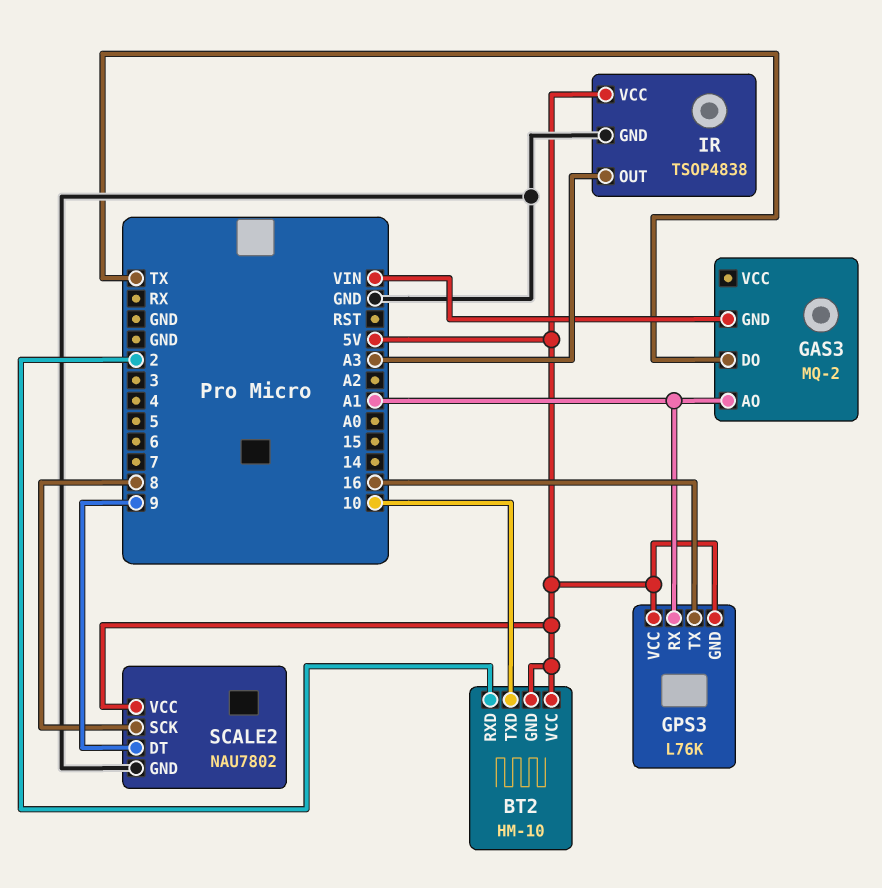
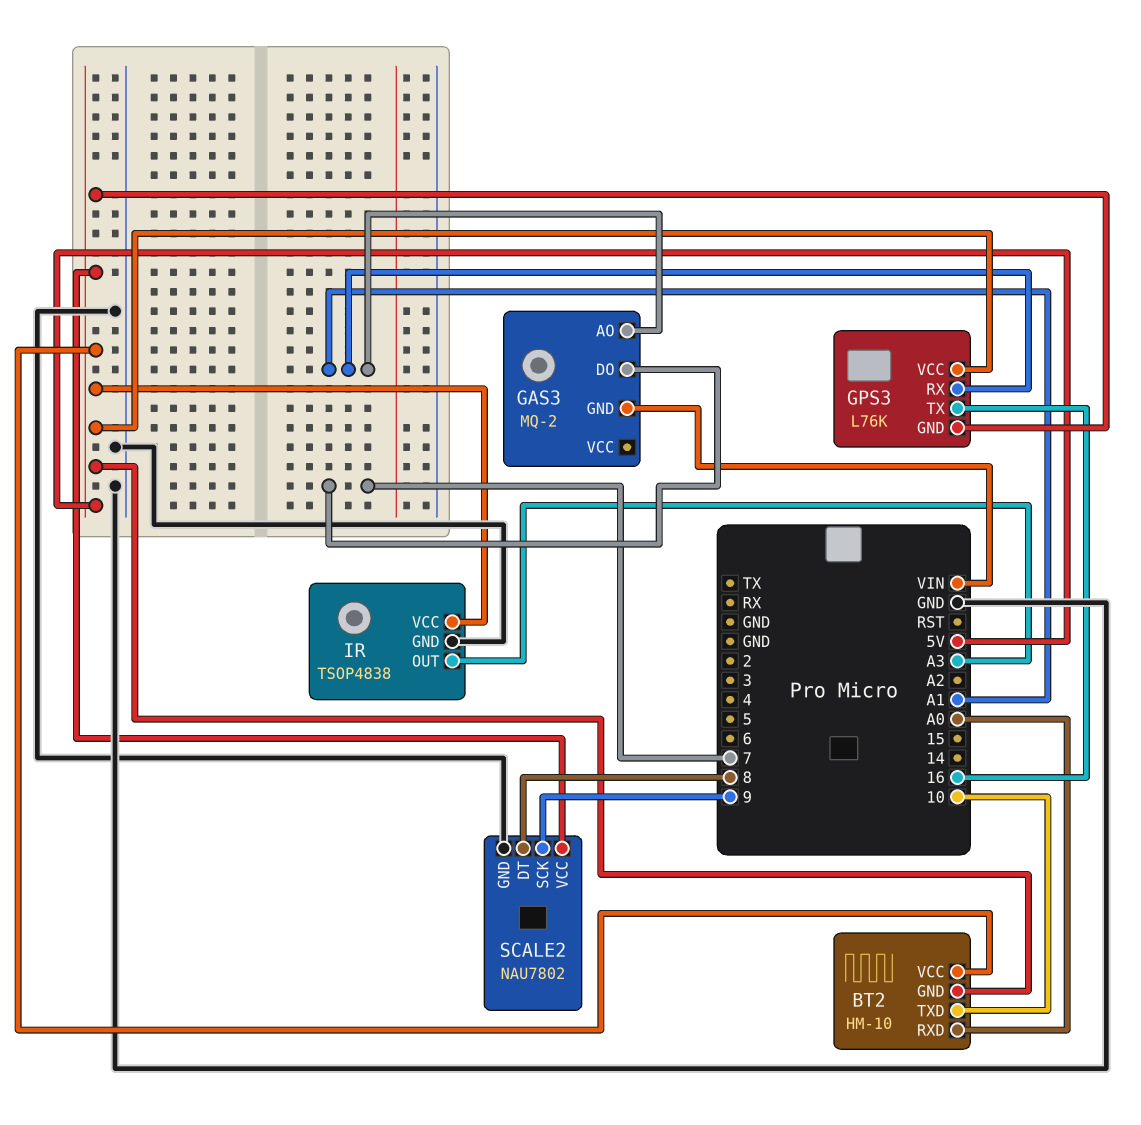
BT2 pin RXD: 2 -> A0
GAS3 pin DO: TX -> 7
SCALE2 pin DT: 9 -> 8
SCALE2 pin SCK: 8 -> 9

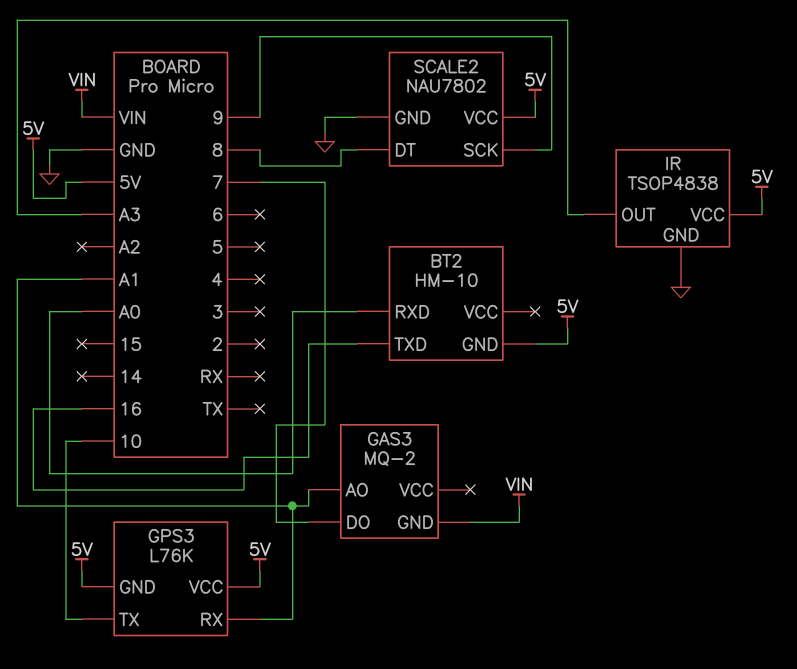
BT2 pin TXD: 10 -> 16
BT2 pin VCC: 5V -> none
GPS3 pin TX: 16 -> 10

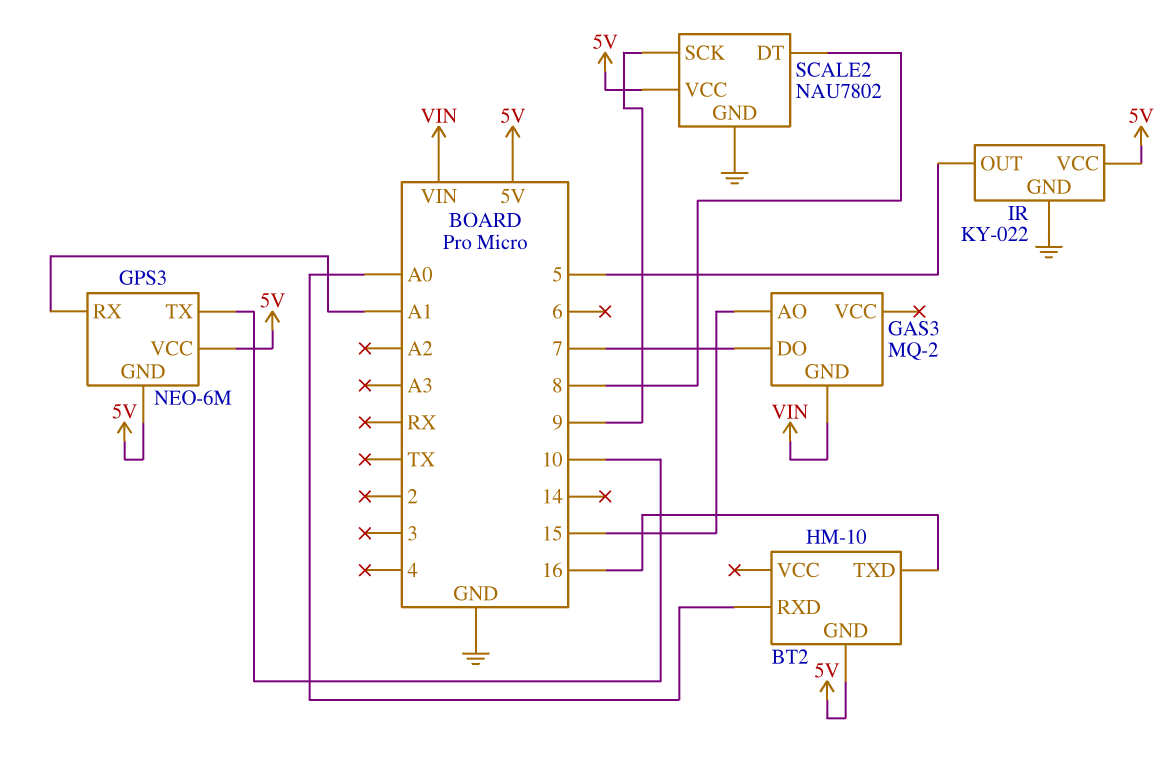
GAS3 pin AO: A1 -> 15
GPS3: L76K -> NEO-6M
IR: TSOP4838 -> KY-022
IR pin OUT: A3 -> 5

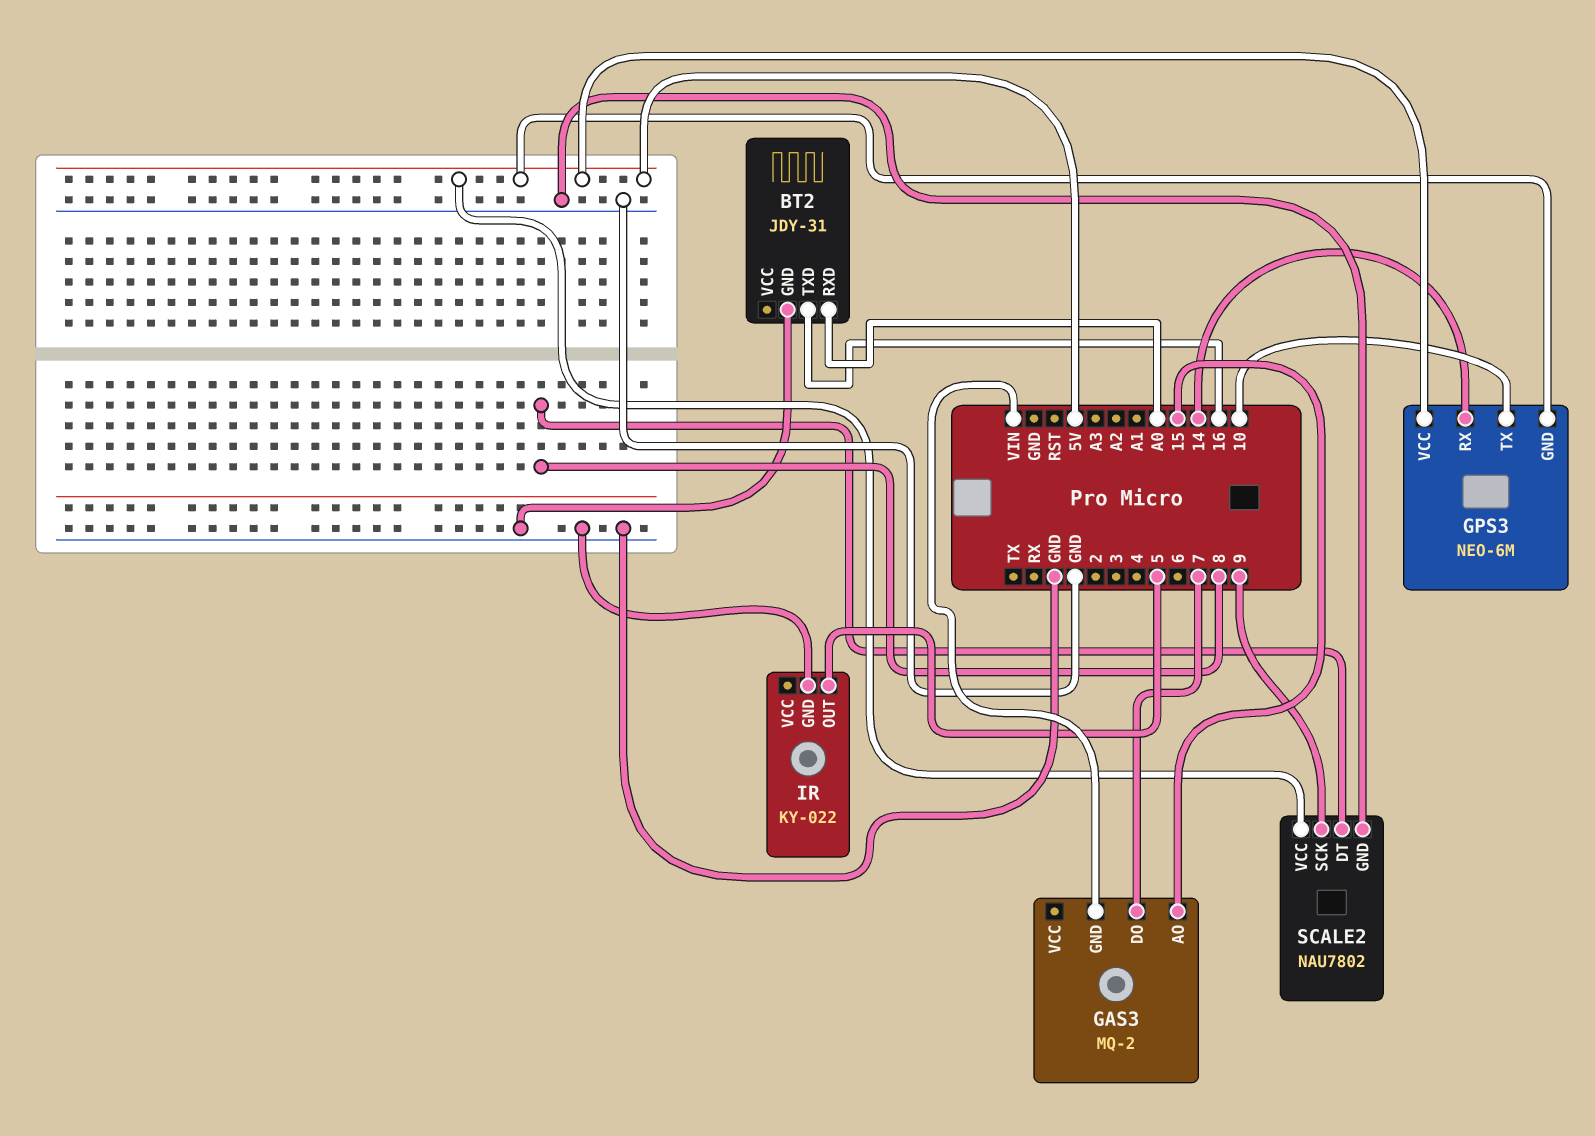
BT2: HM-10 -> JDY-31
BT2 pin GND: 5V -> GND
GPS3 pin RX: A1 -> 14
IR pin VCC: 5V -> none

